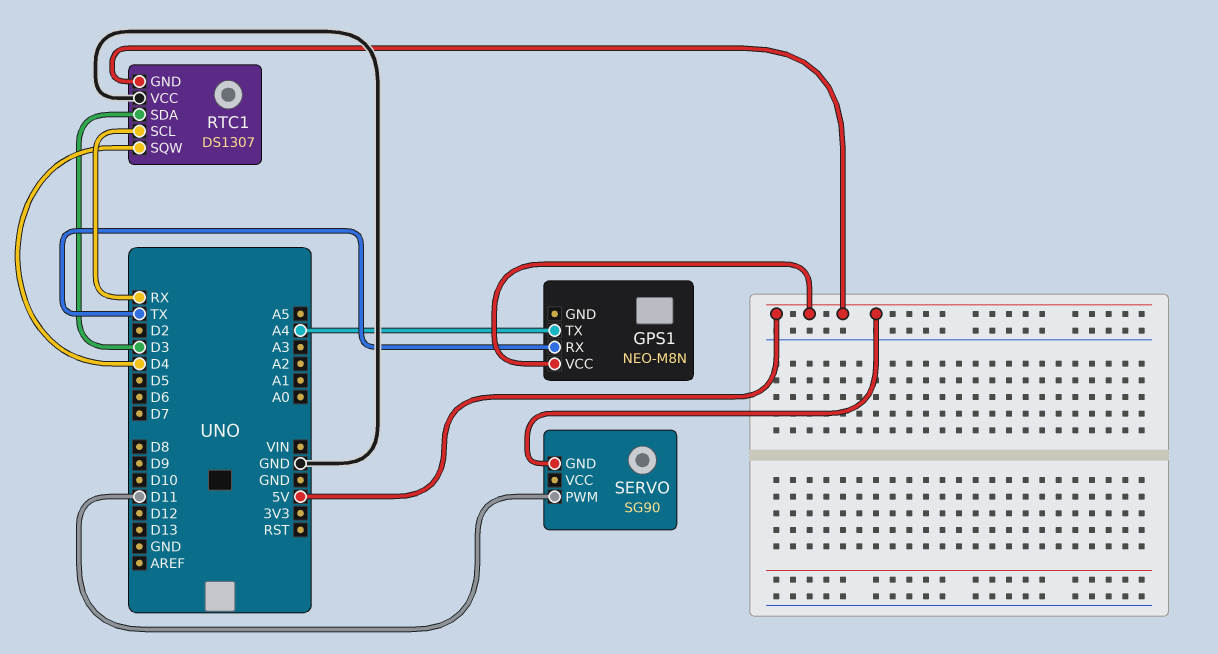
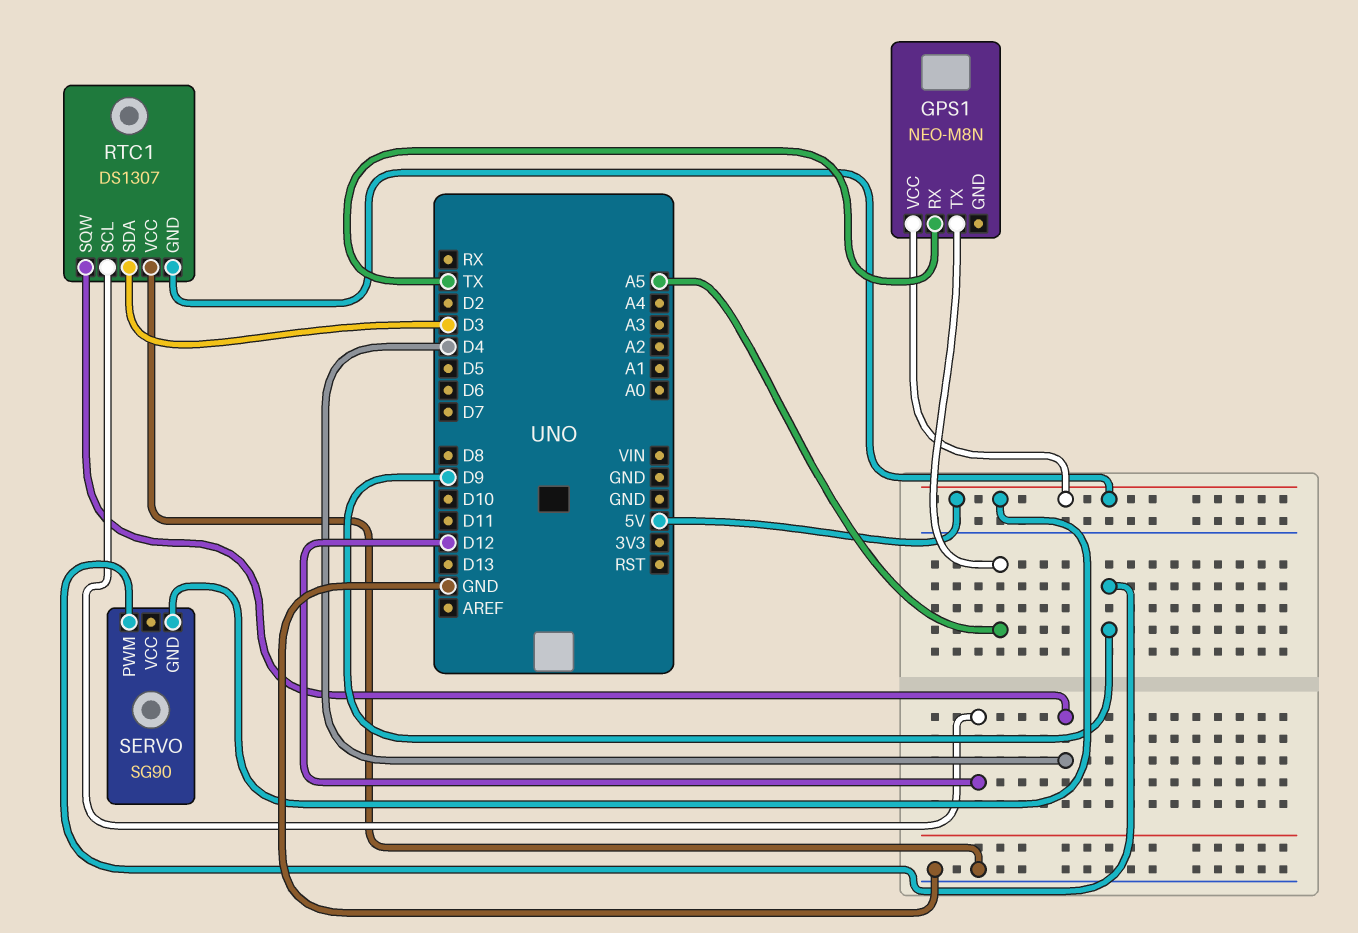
GPS1 pin TX: A4 -> A5
RTC1 pin SCL: RX -> D12
SERVO pin PWM: D11 -> D9

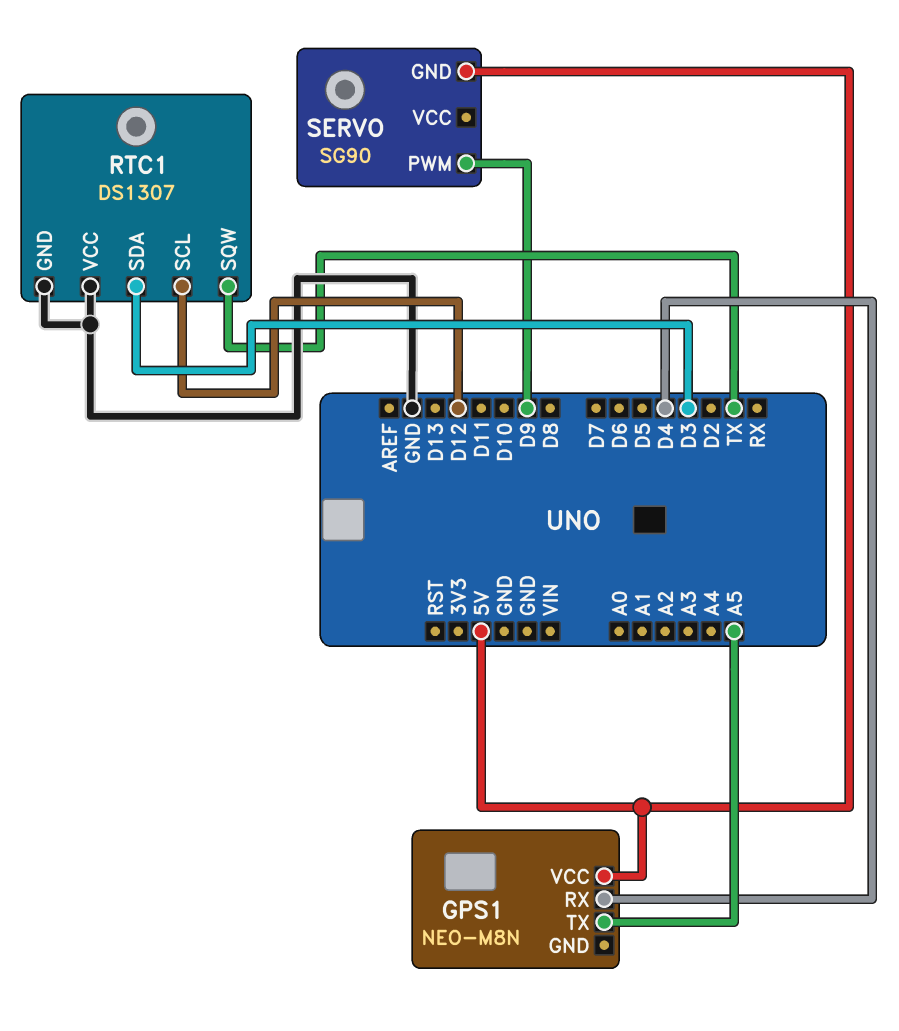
GPS1 pin RX: TX -> D4
RTC1 pin GND: 5V -> GND
RTC1 pin SQW: D4 -> TX

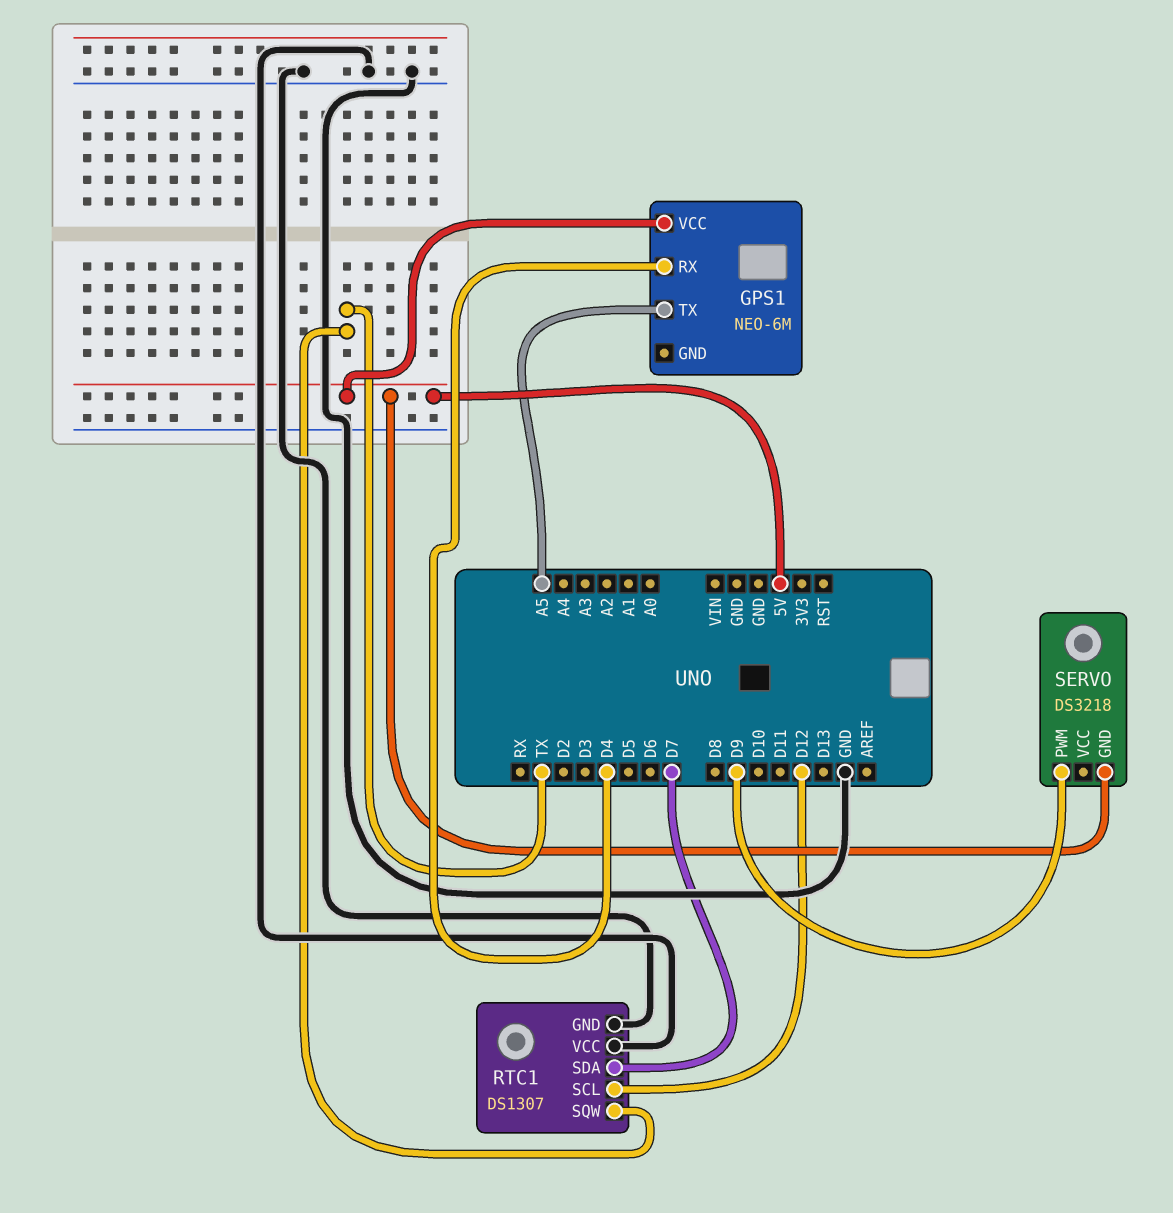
GPS1: NEO-M8N -> NEO-6M
RTC1 pin SDA: D3 -> D7
SERVO: SG90 -> DS3218

